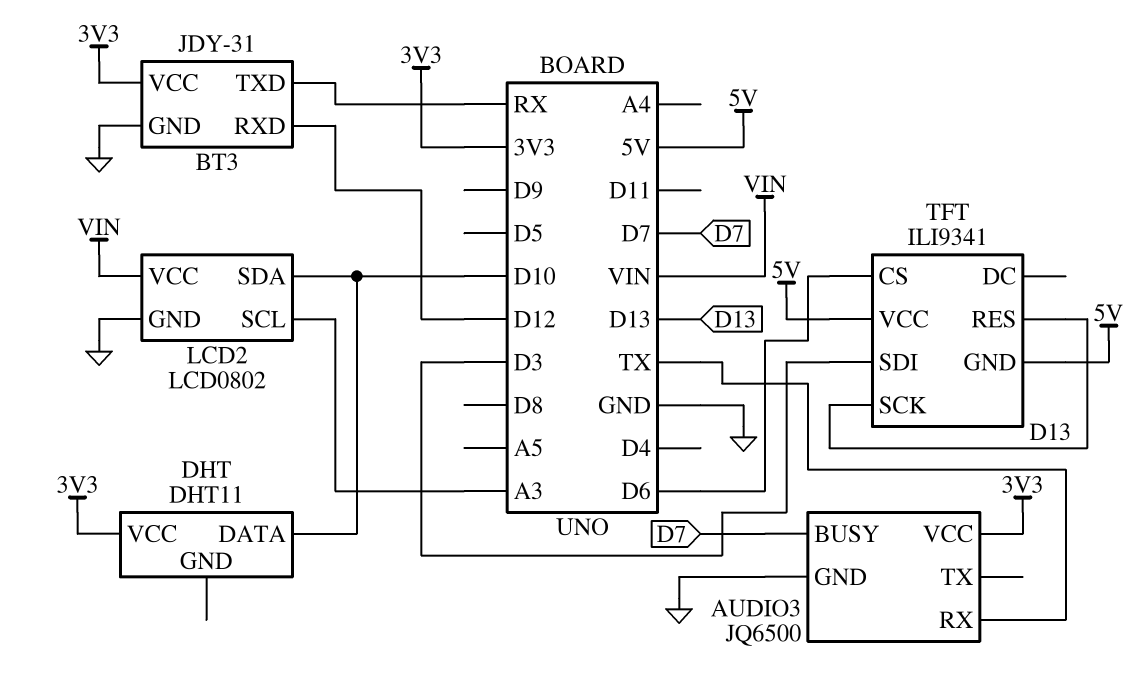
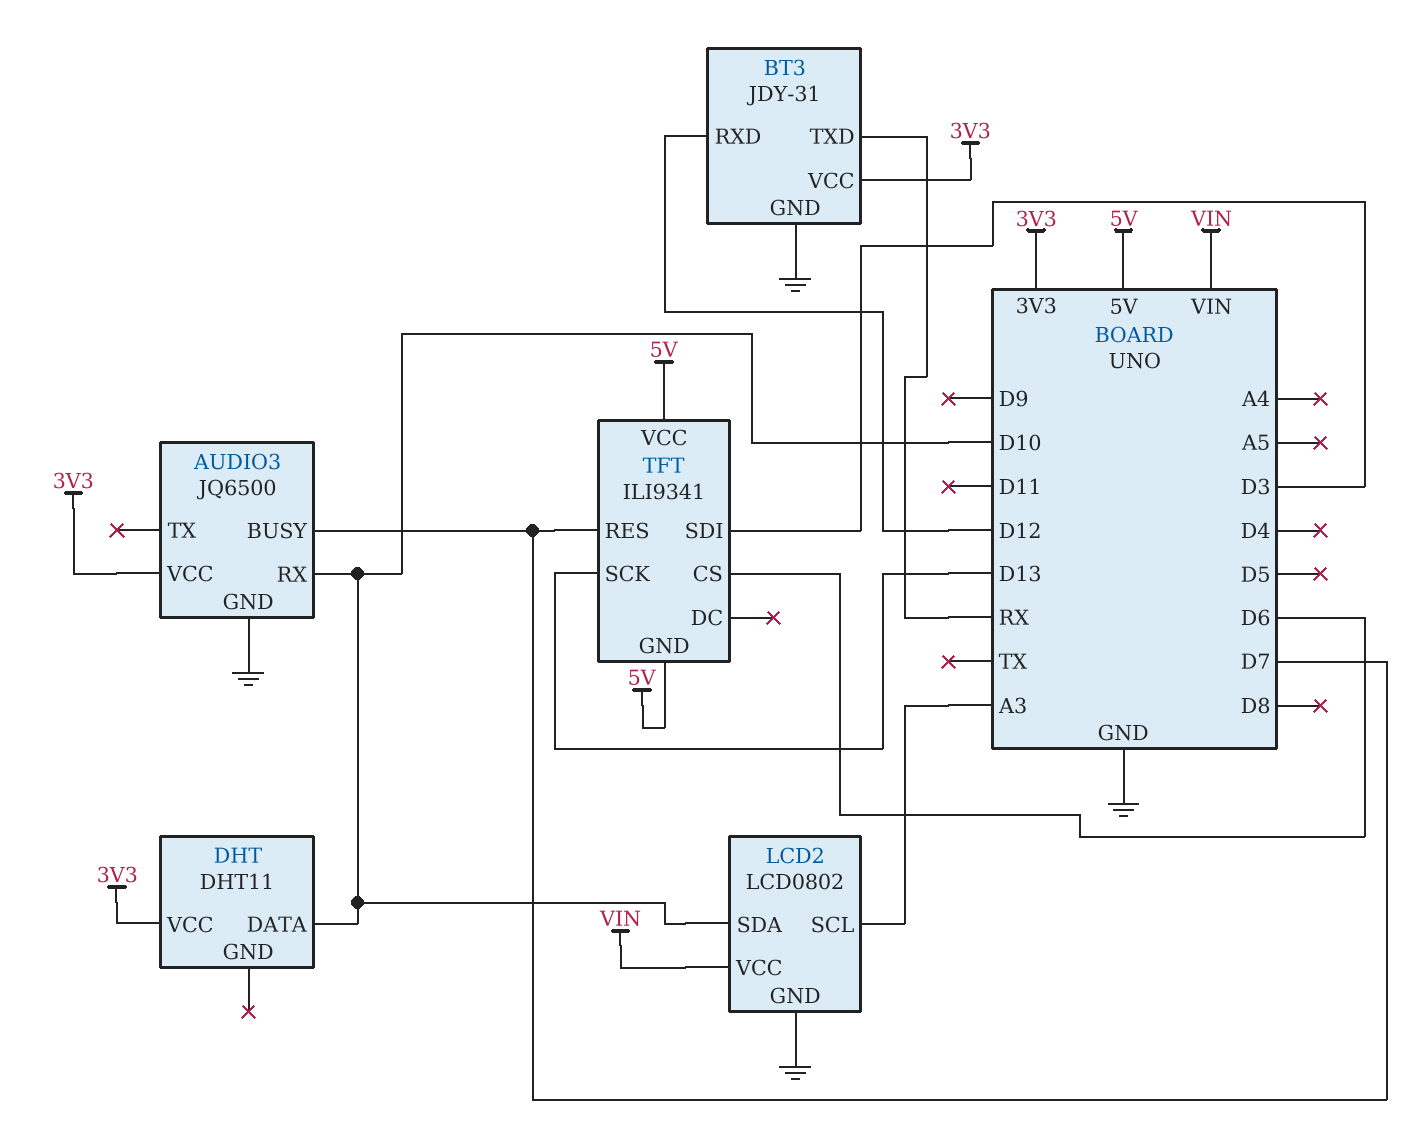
AUDIO3 pin RX: TX -> D10
TFT pin RES: D13 -> D7

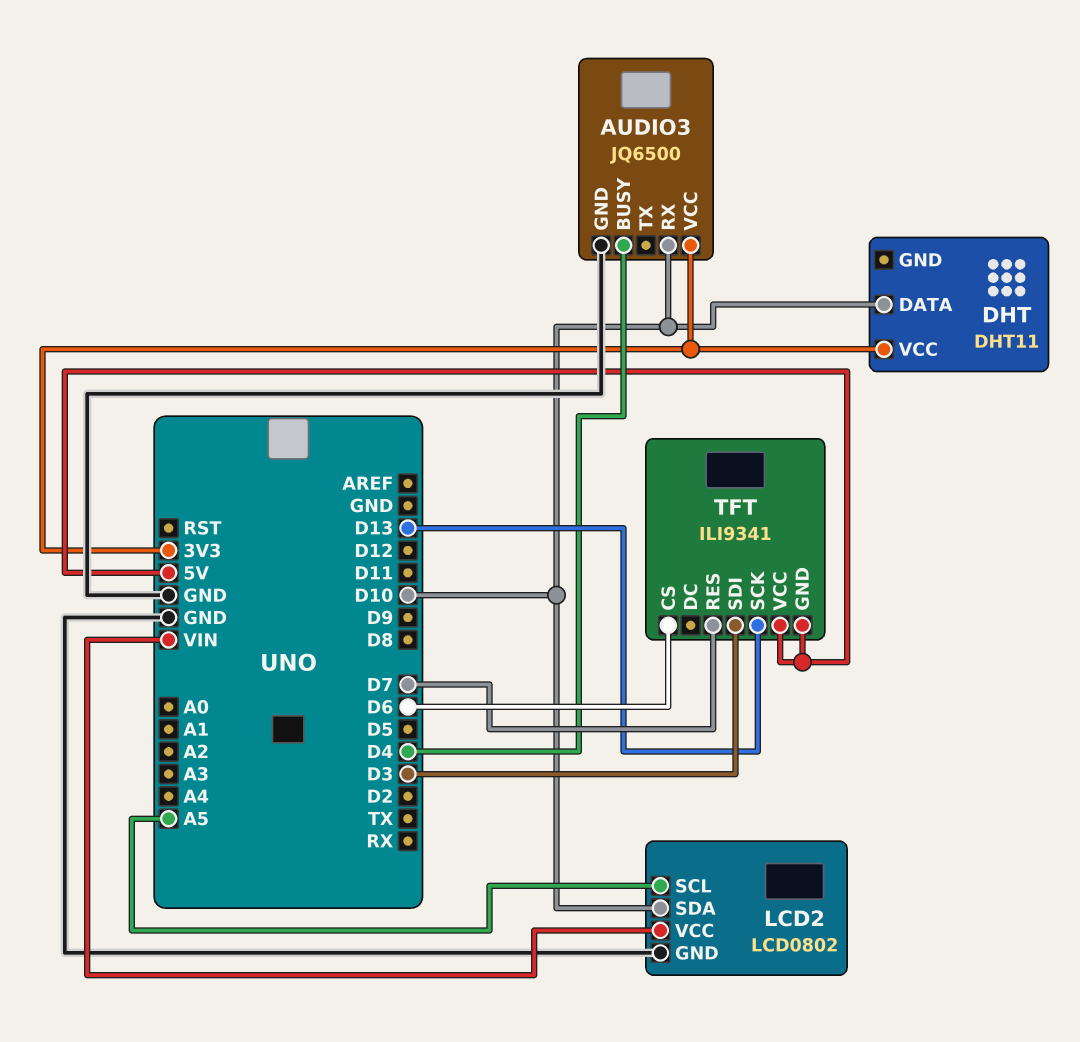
AUDIO3 pin BUSY: D7 -> D4
BT3: JDY-31 -> none
BT3 pin GND: GND -> none
BT3 pin RXD: D12 -> none
BT3 pin TXD: RX -> none
BT3 pin VCC: 3V3 -> none
LCD2 pin SCL: A3 -> A5

